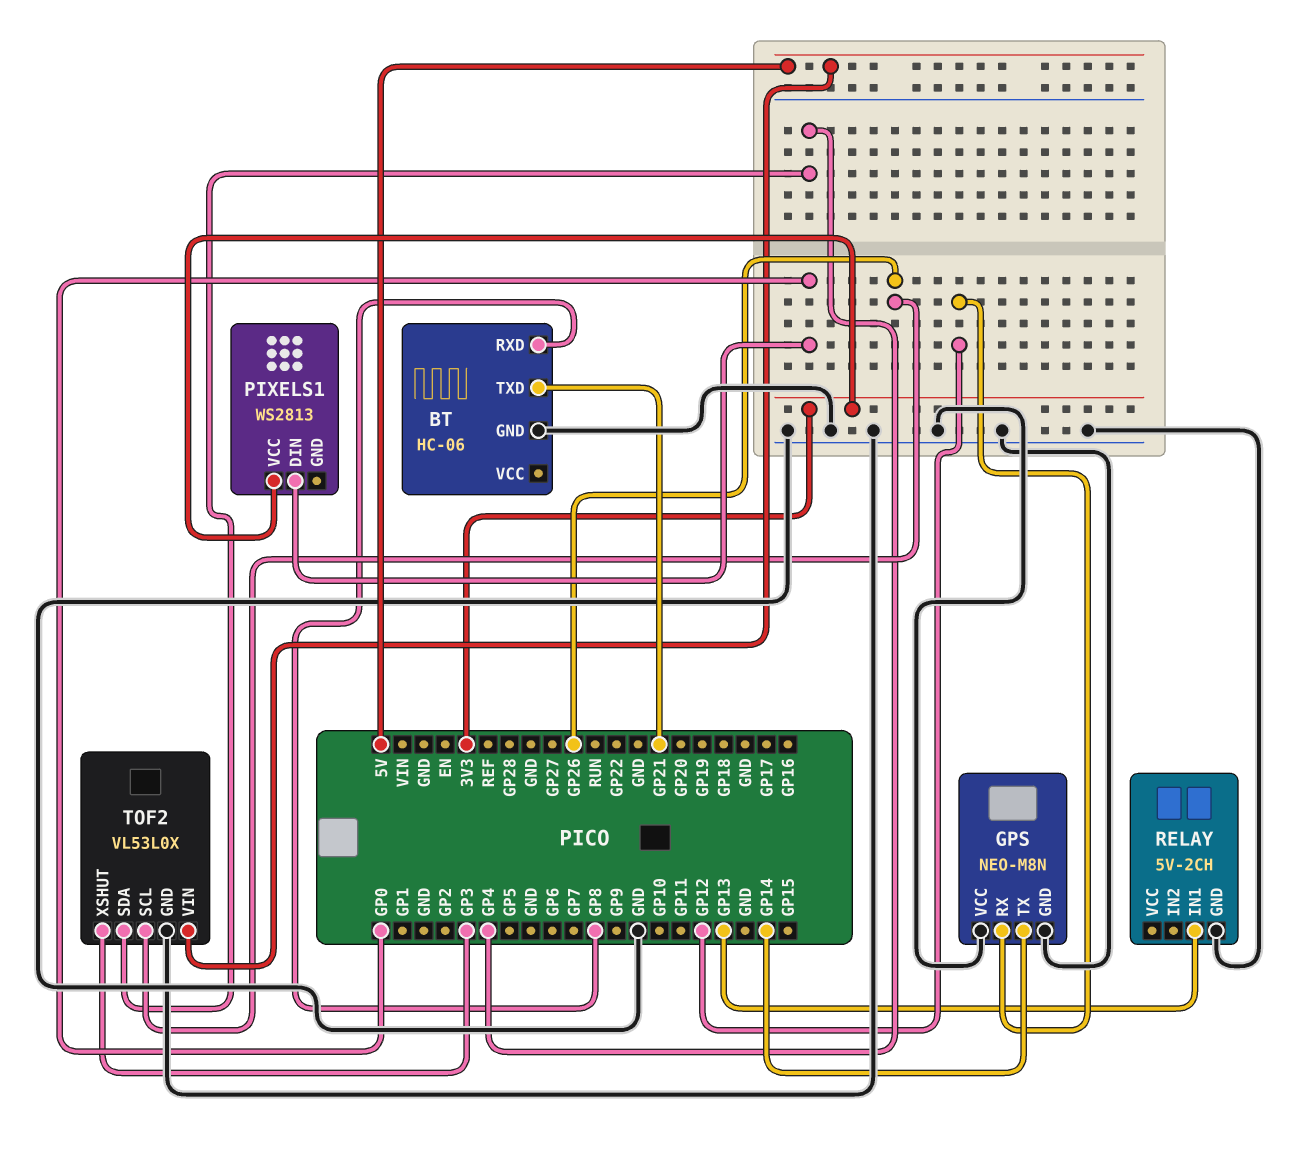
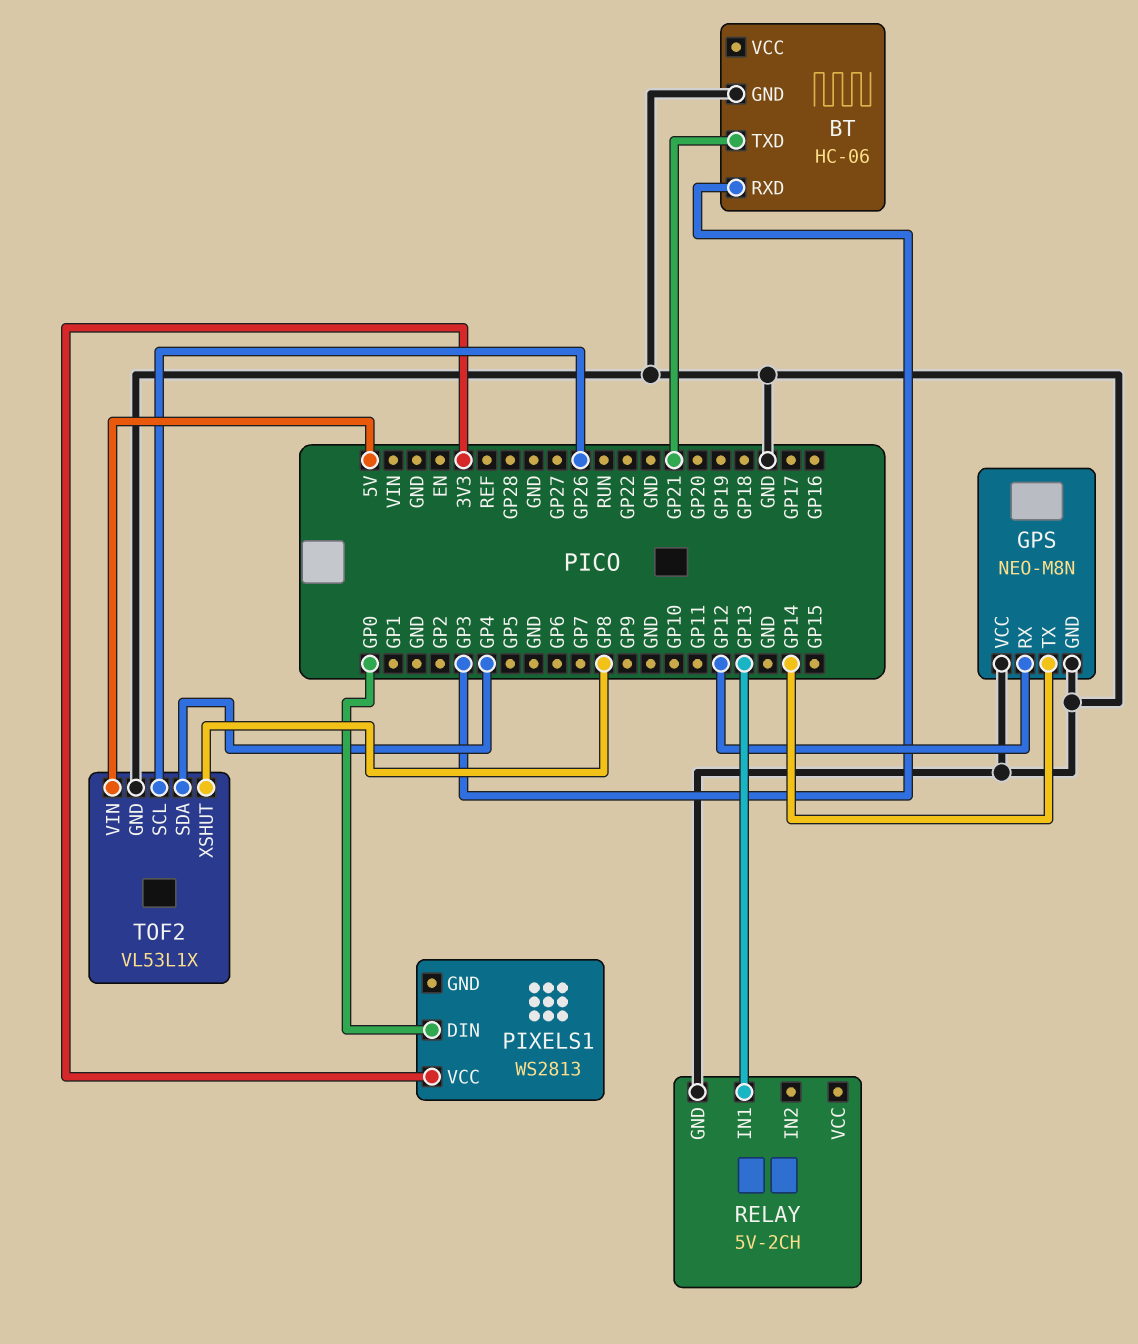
BT pin RXD: GP8 -> GP3
TOF2: VL53L0X -> VL53L1X
TOF2 pin XSHUT: GP3 -> GP8

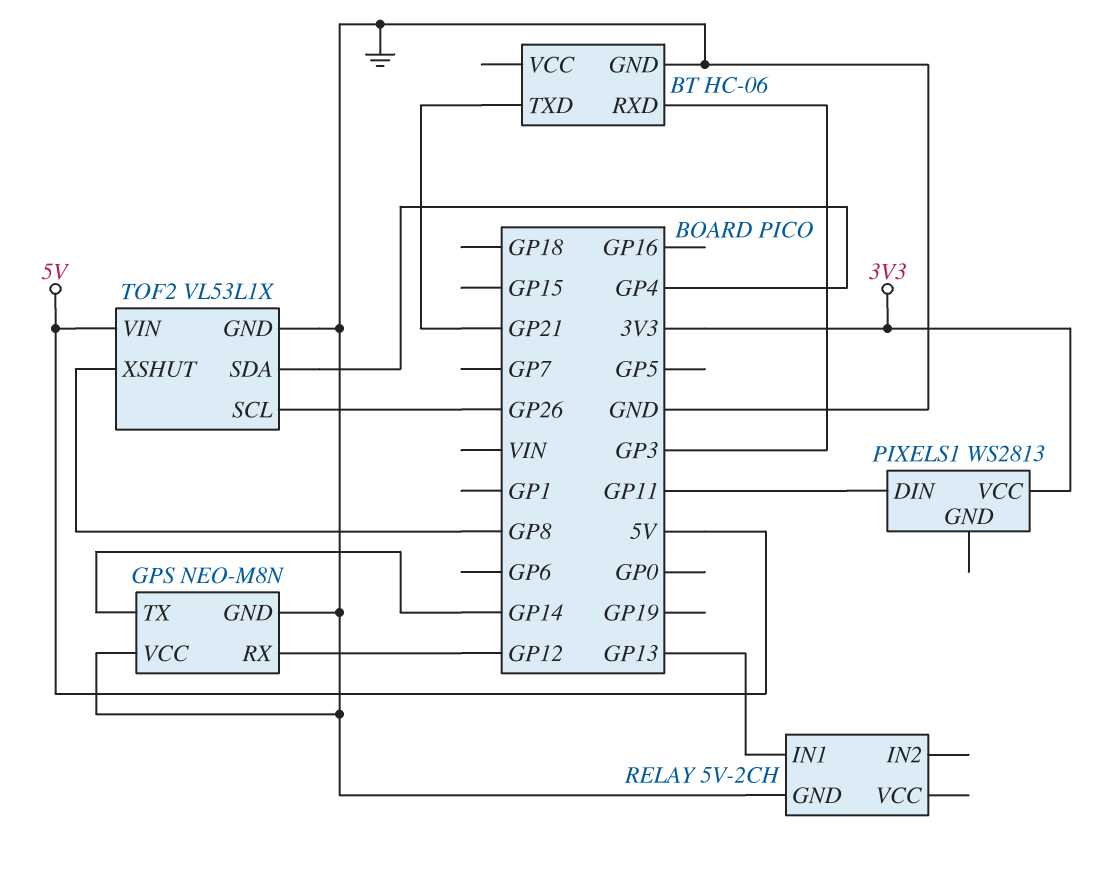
PIXELS1 pin DIN: GP0 -> GP11

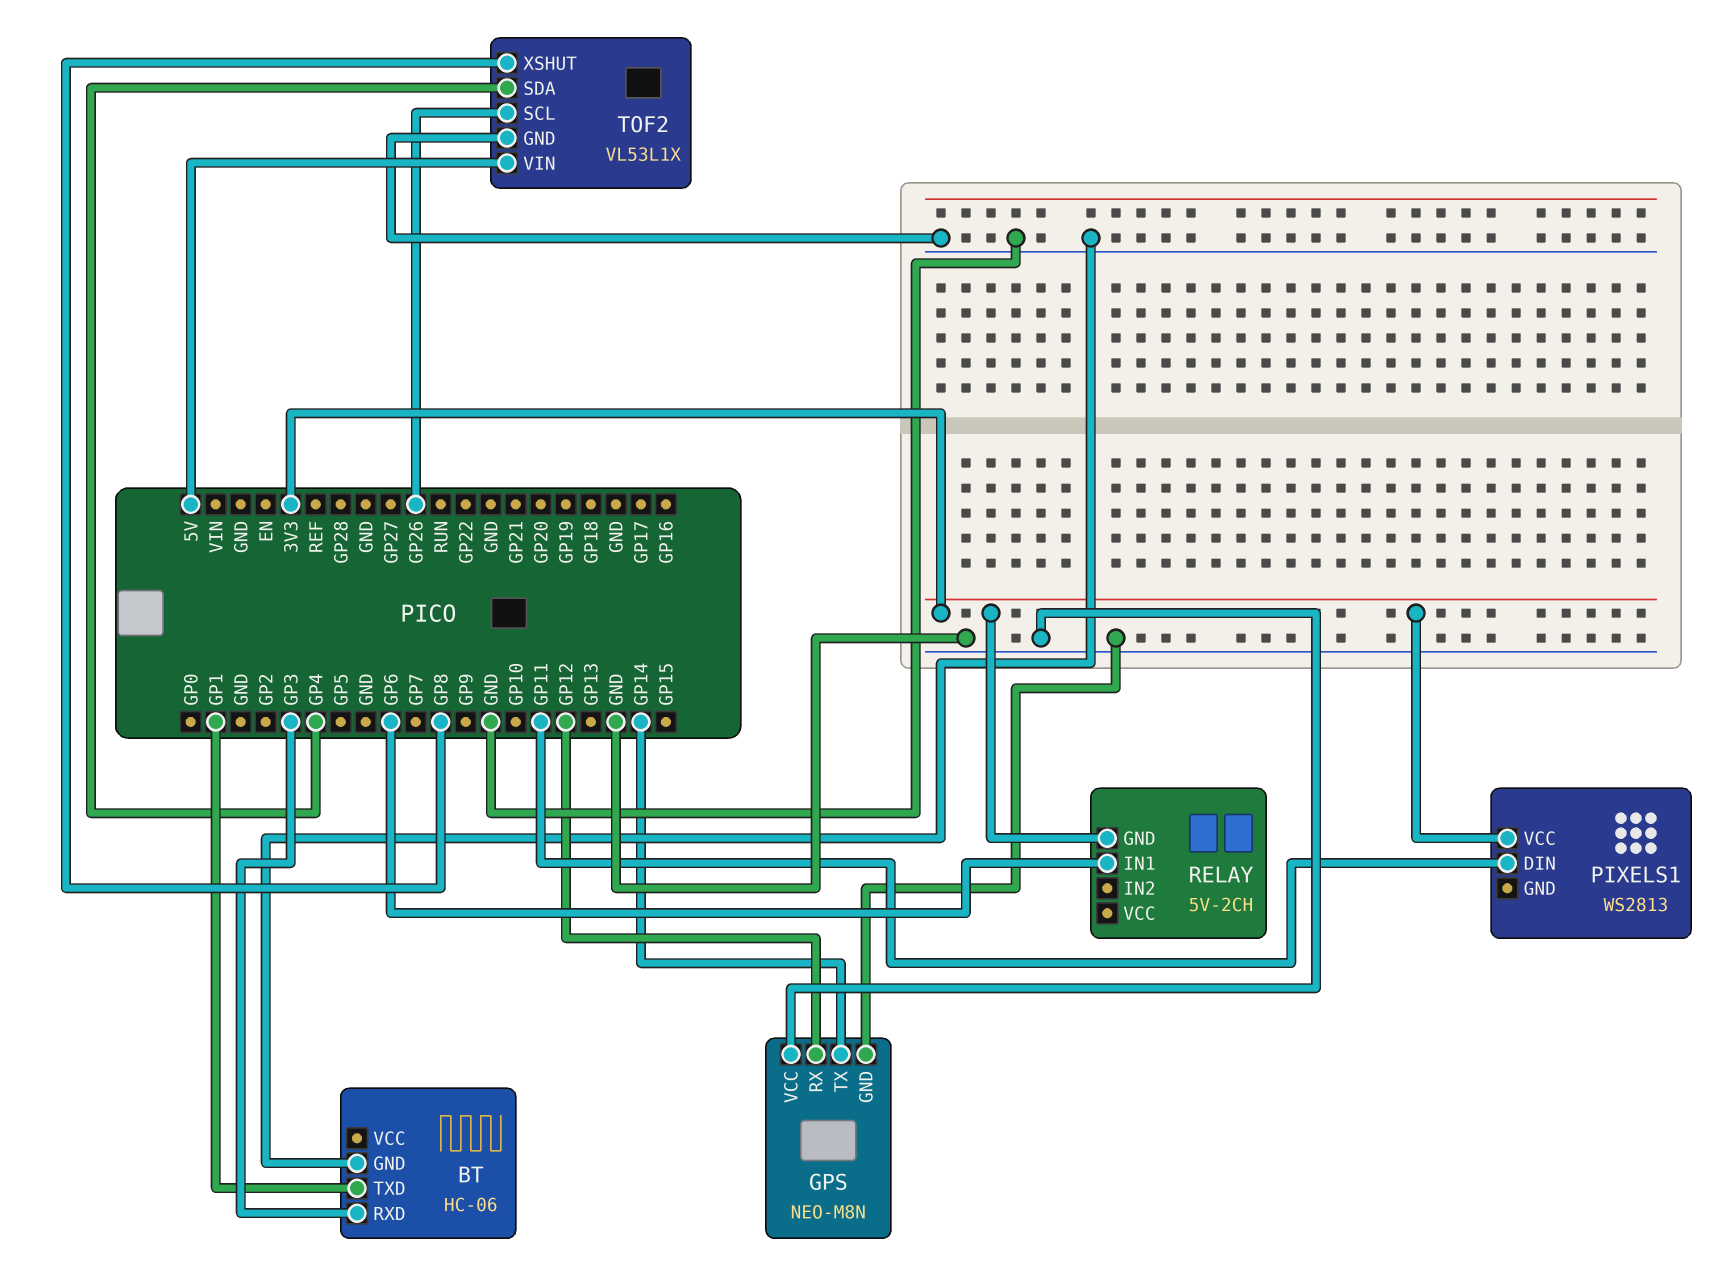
BT pin TXD: GP21 -> GP1
RELAY pin GND: GND -> 3V3
RELAY pin IN1: GP13 -> GP6

